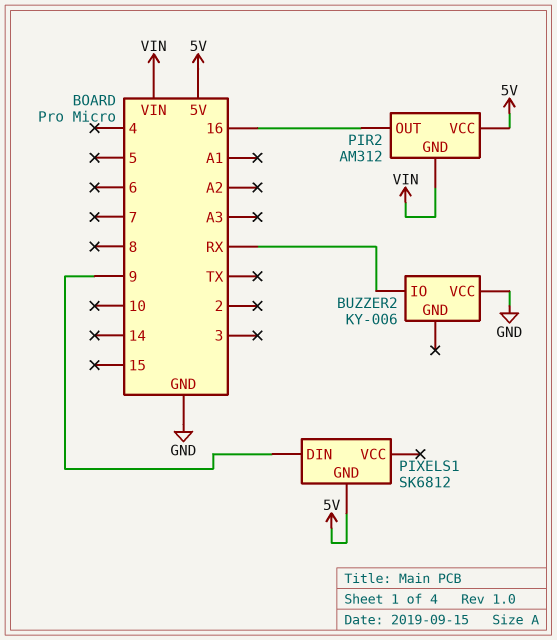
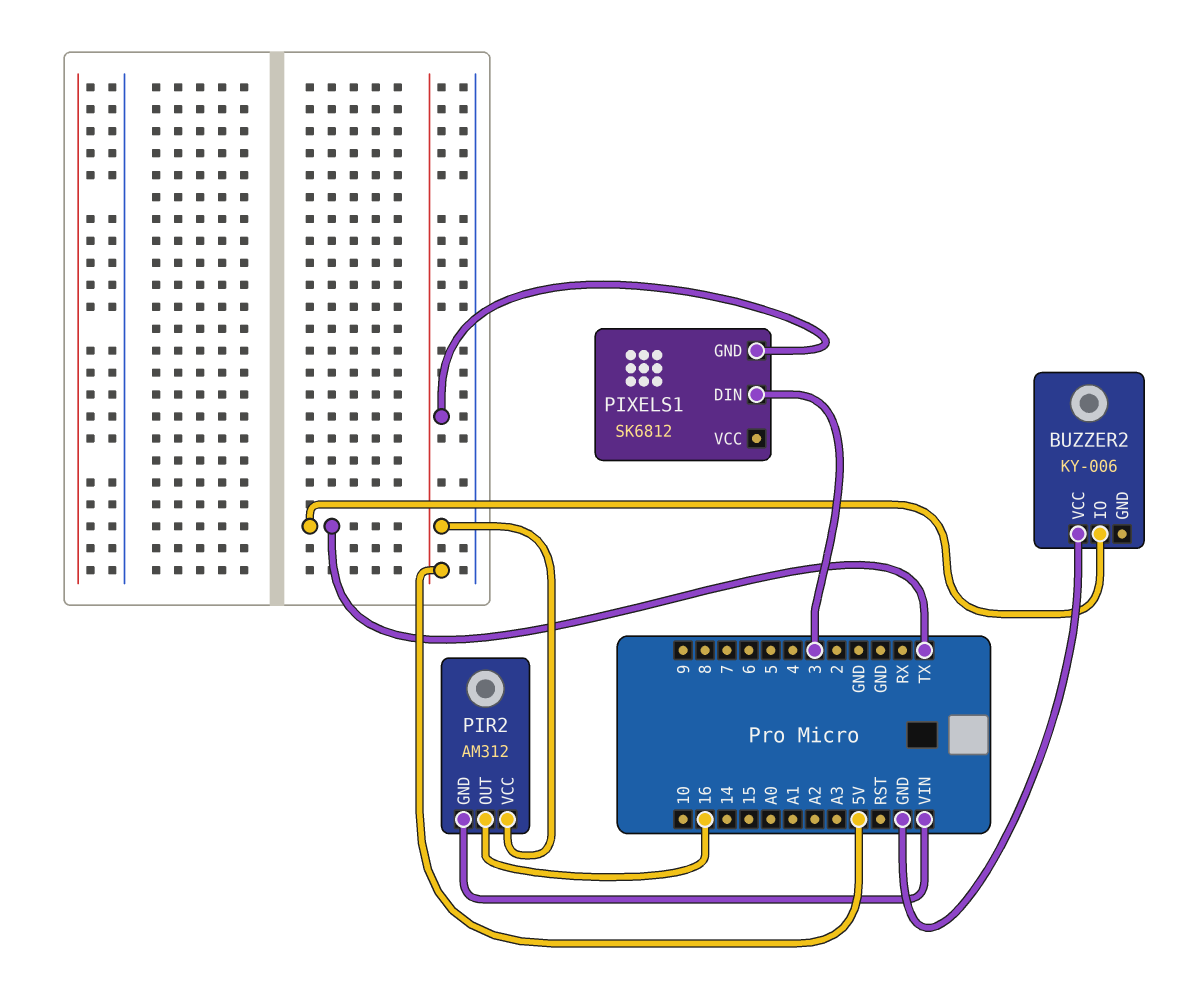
BUZZER2 pin IO: RX -> TX
PIXELS1 pin DIN: 9 -> 3

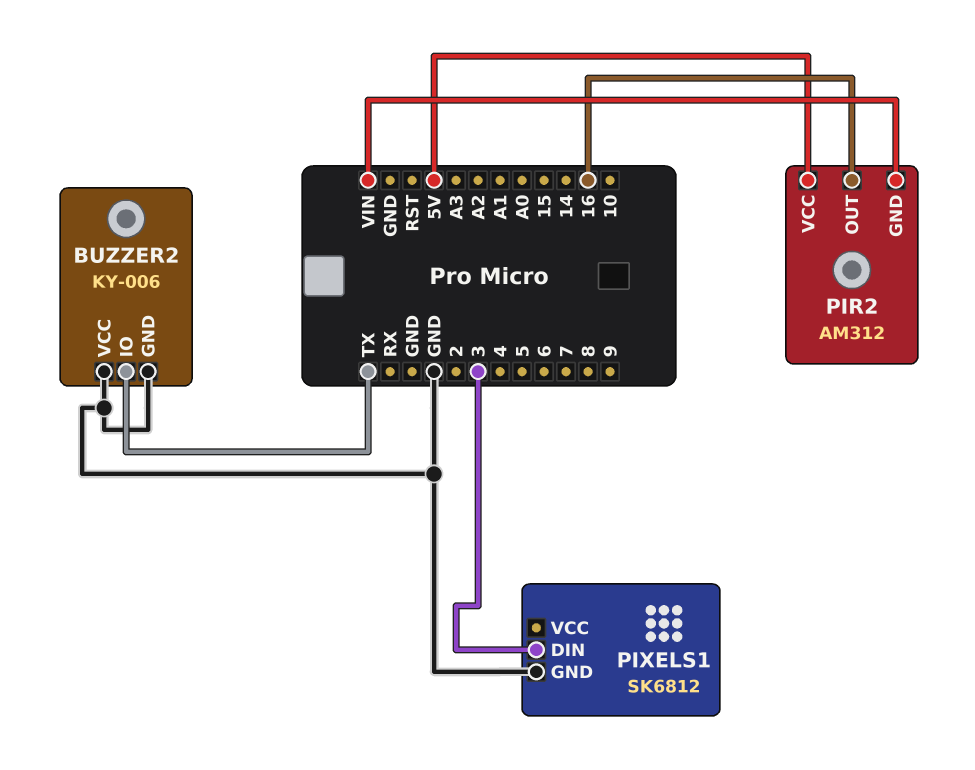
BUZZER2 pin GND: none -> GND
PIXELS1 pin GND: 5V -> GND

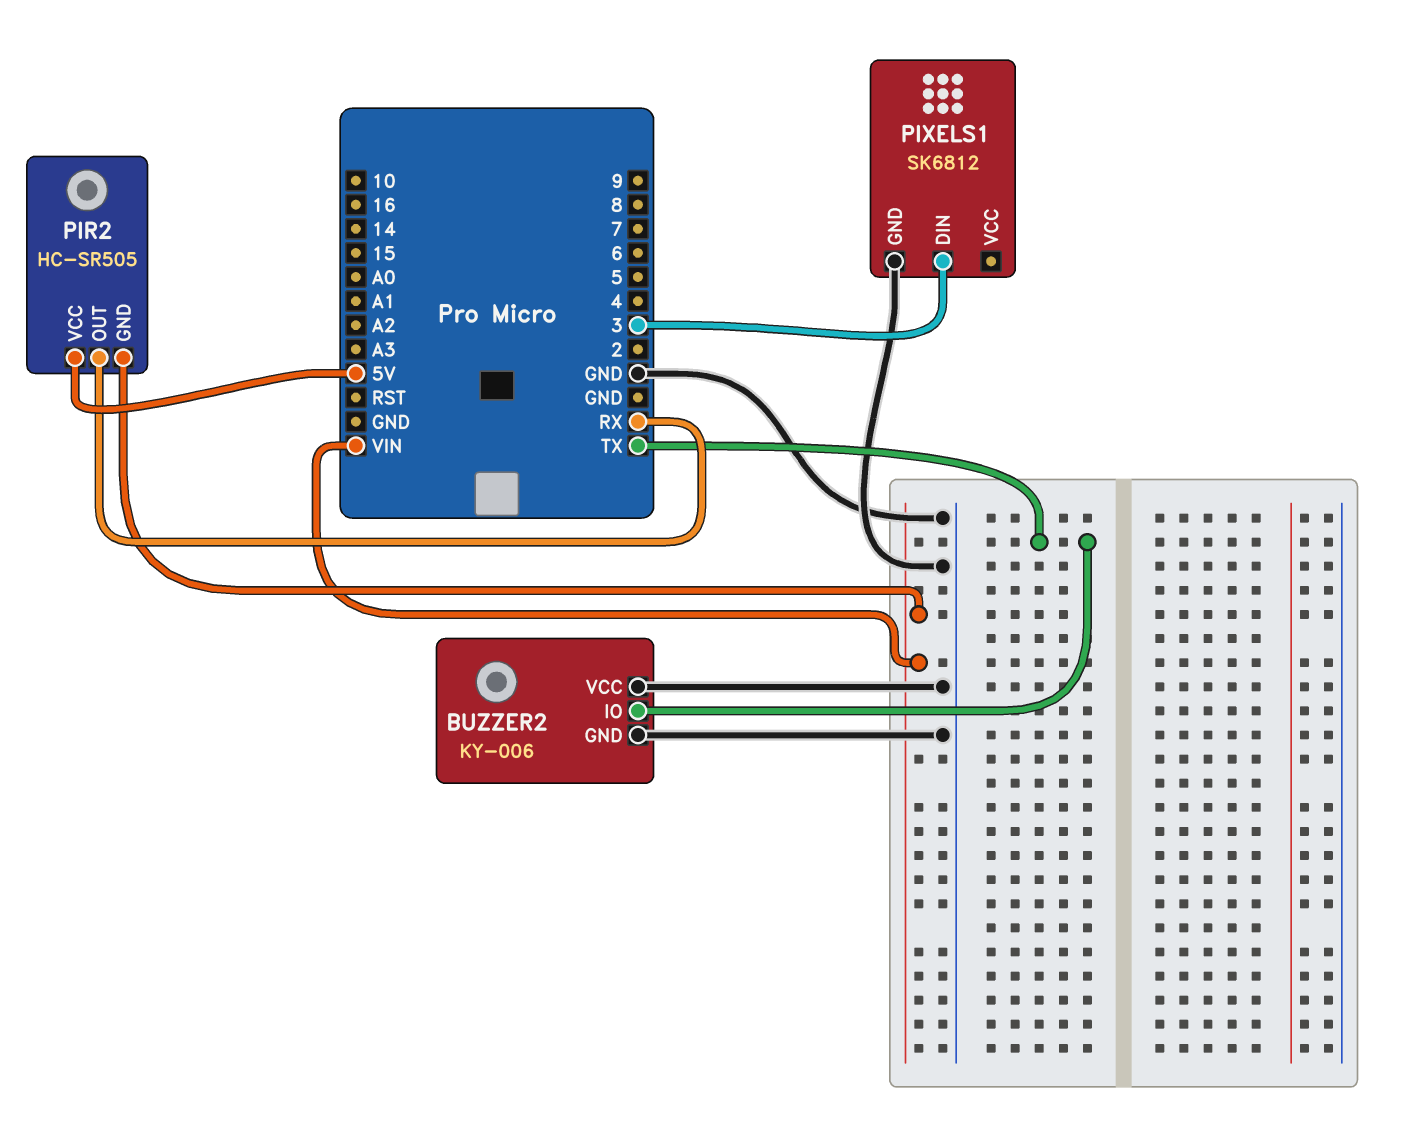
PIR2: AM312 -> HC-SR505
PIR2 pin OUT: 16 -> RX

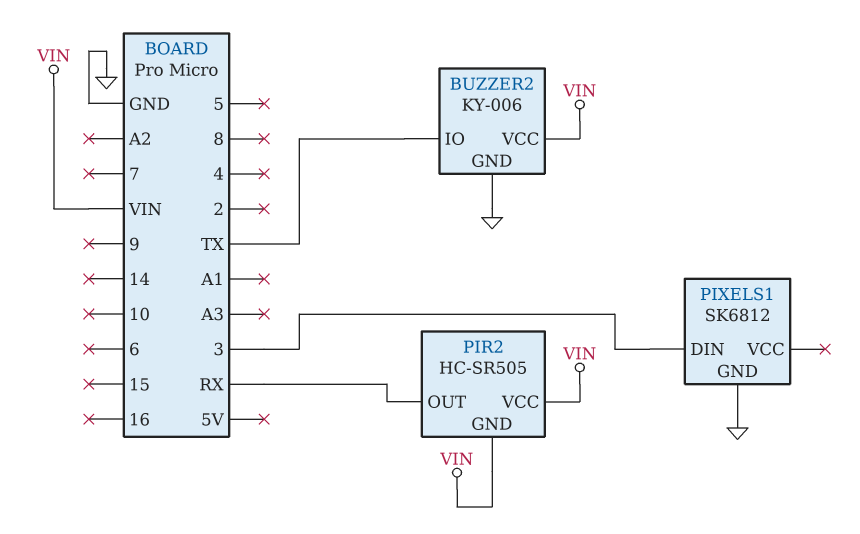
BUZZER2 pin VCC: GND -> VIN
PIR2 pin VCC: 5V -> VIN

